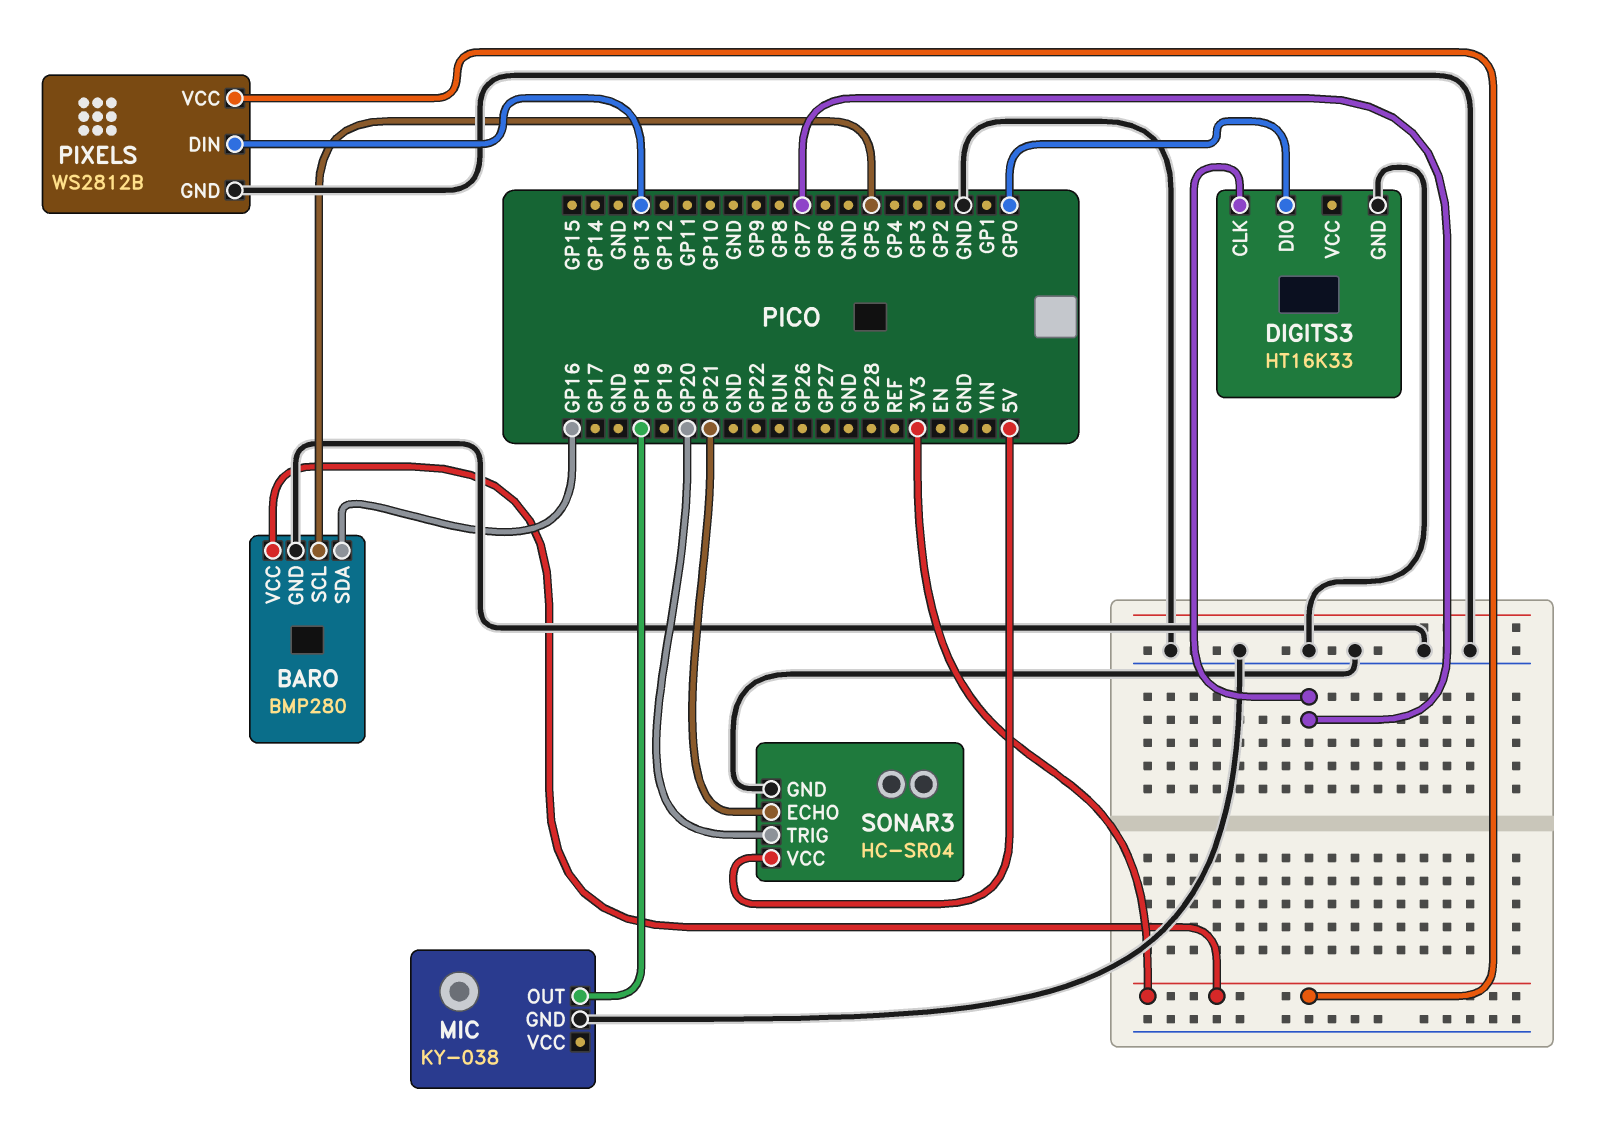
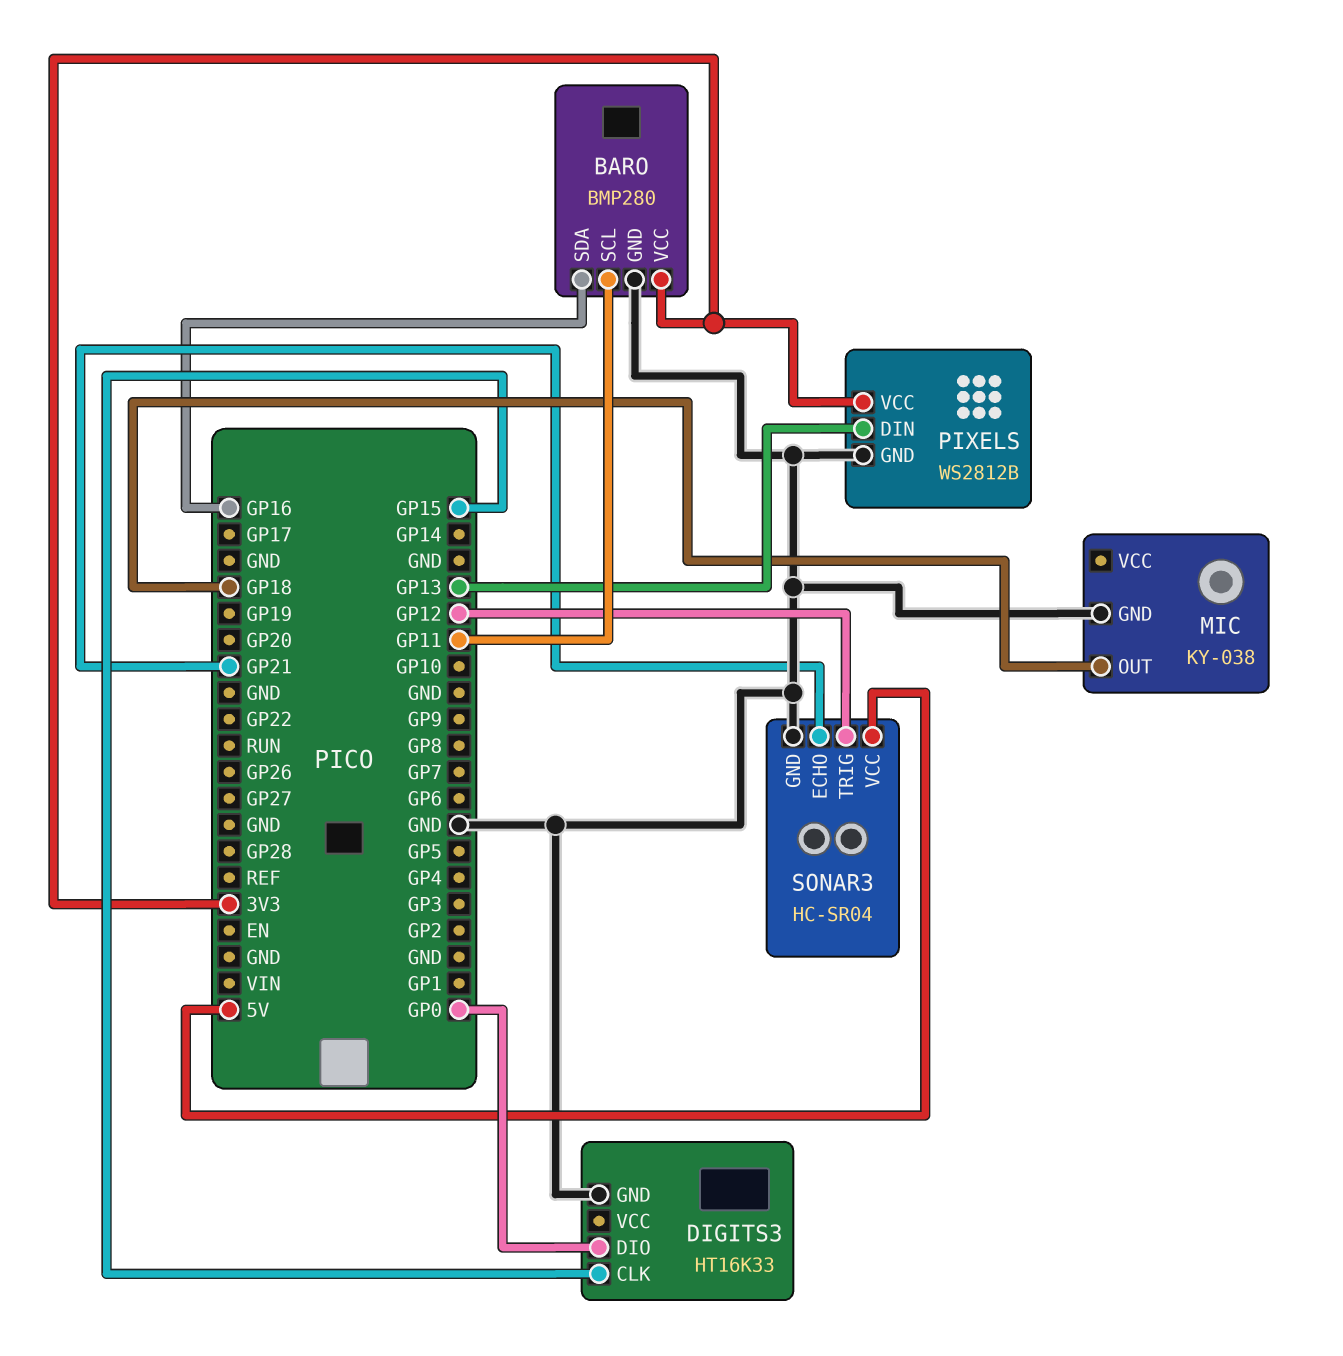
BARO pin SCL: GP5 -> GP11
DIGITS3 pin CLK: GP7 -> GP15
SONAR3 pin TRIG: GP20 -> GP12

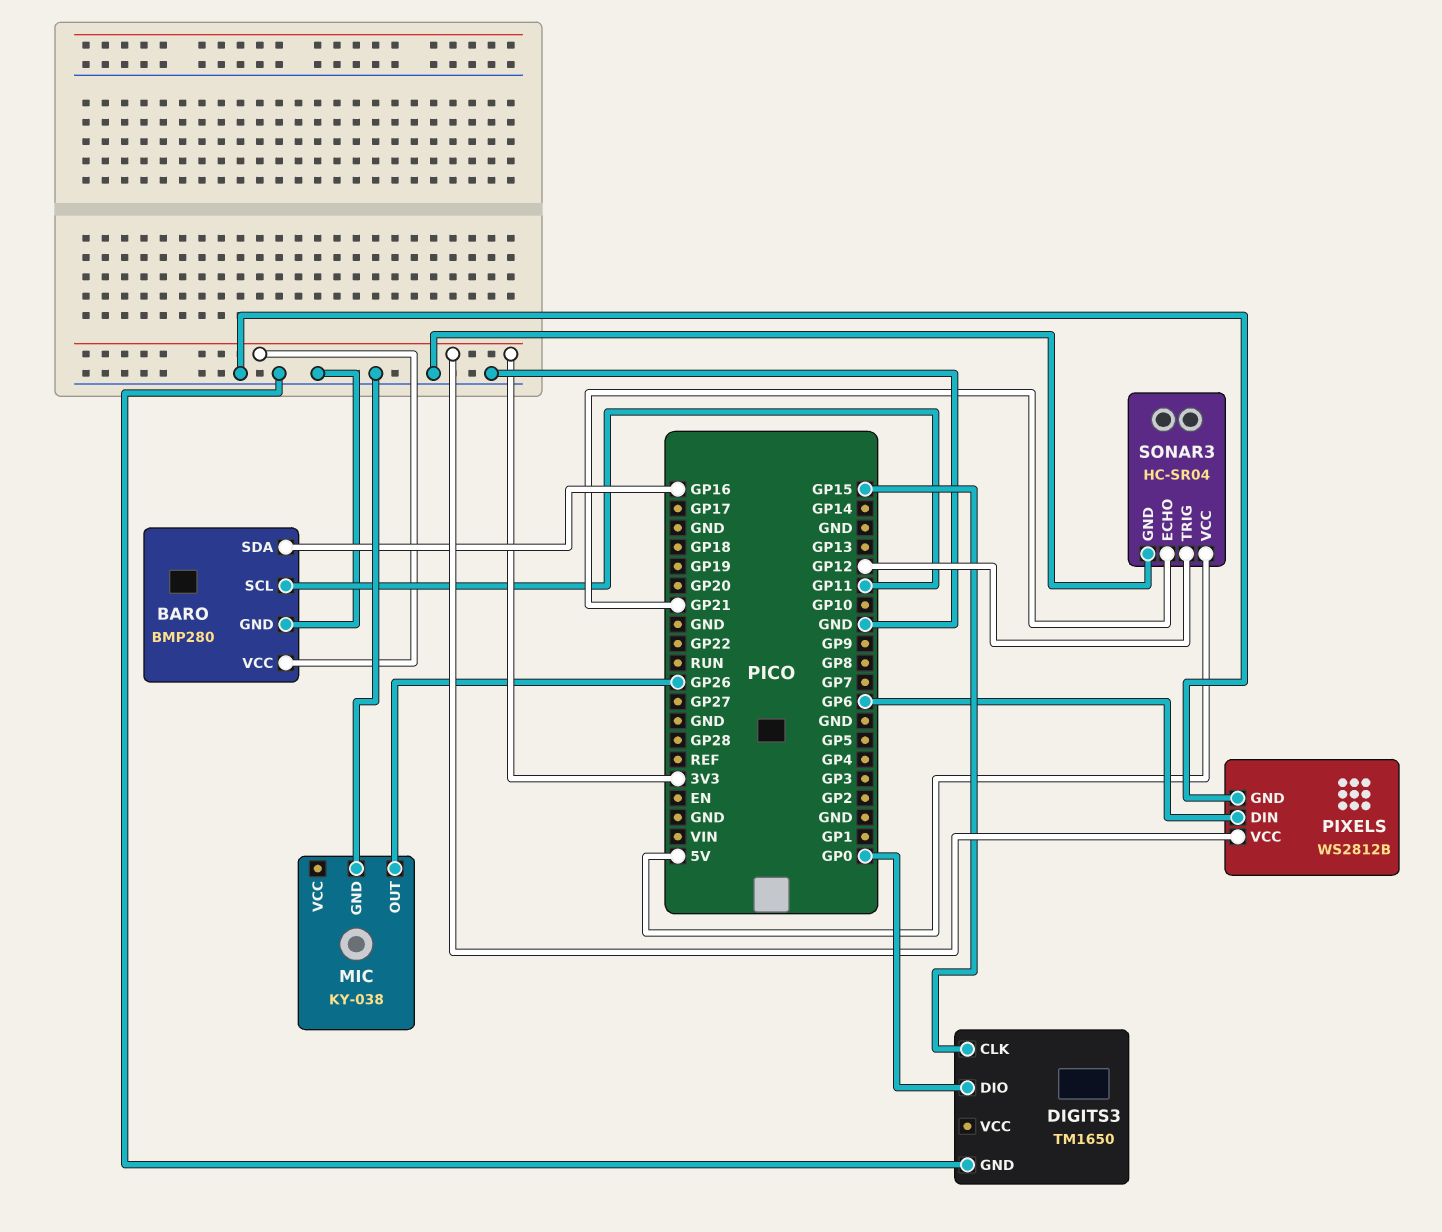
DIGITS3: HT16K33 -> TM1650
MIC pin OUT: GP18 -> GP26
PIXELS pin DIN: GP13 -> GP6

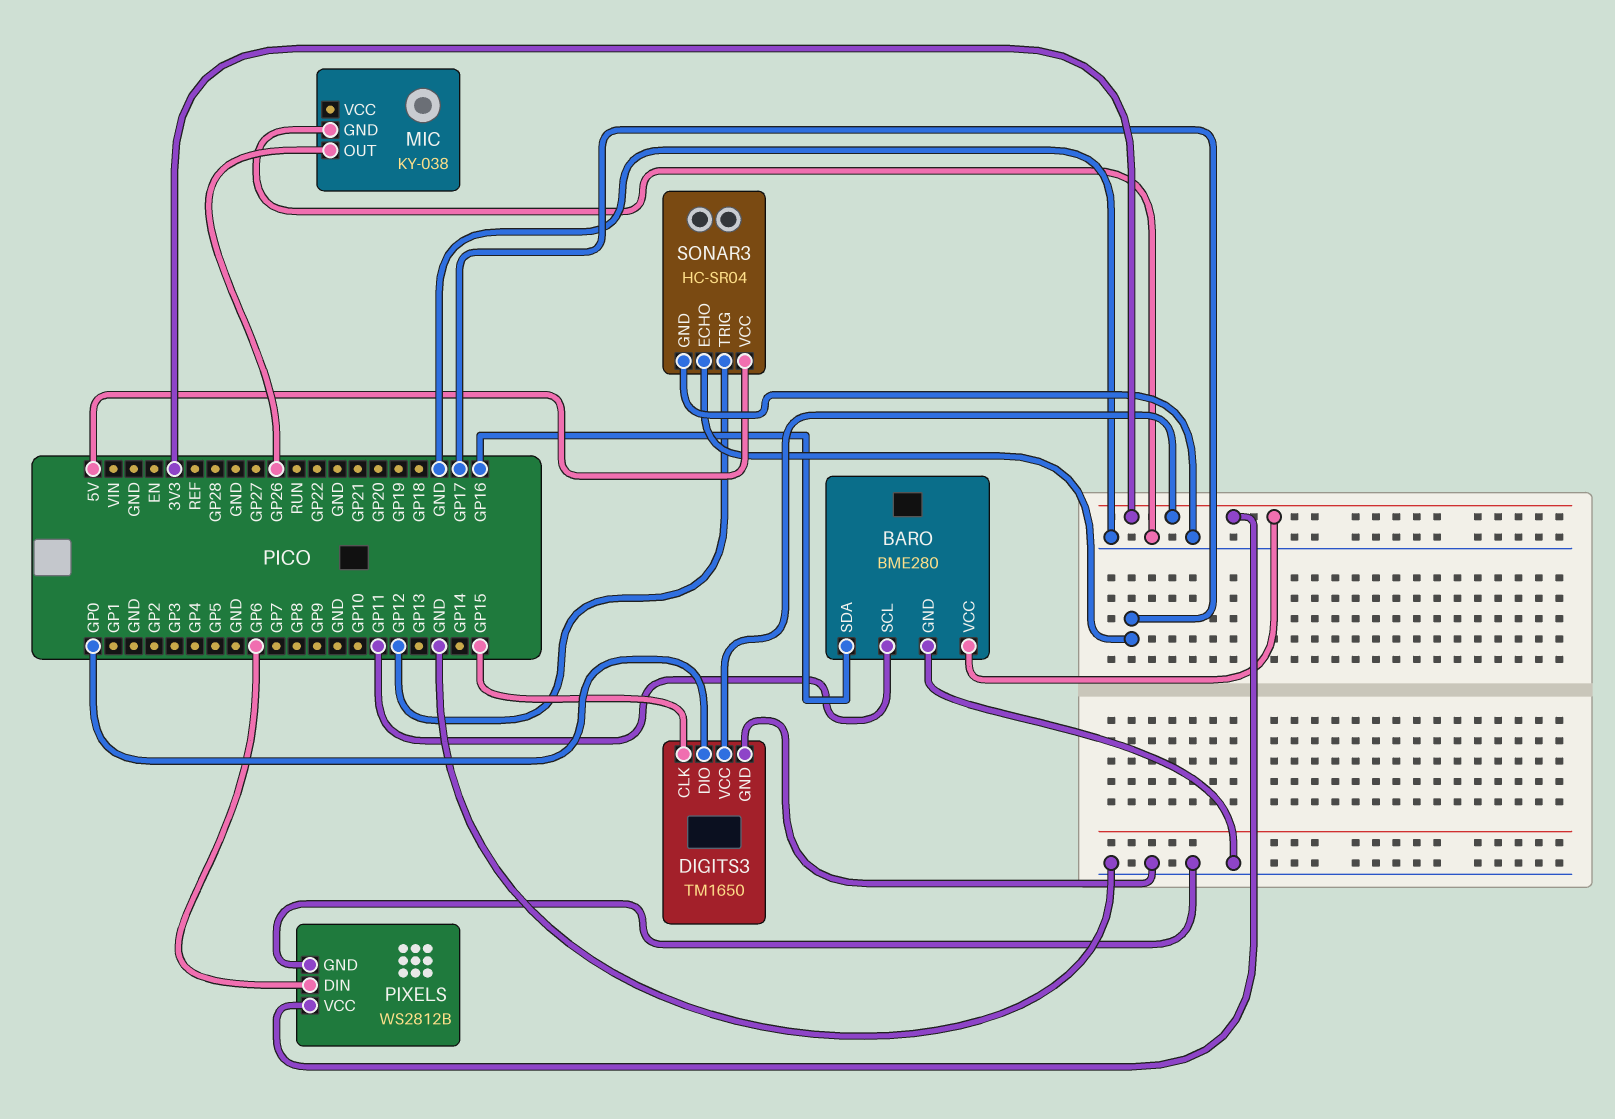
BARO: BMP280 -> BME280
DIGITS3 pin VCC: none -> 3V3
SONAR3 pin ECHO: GP21 -> GP17

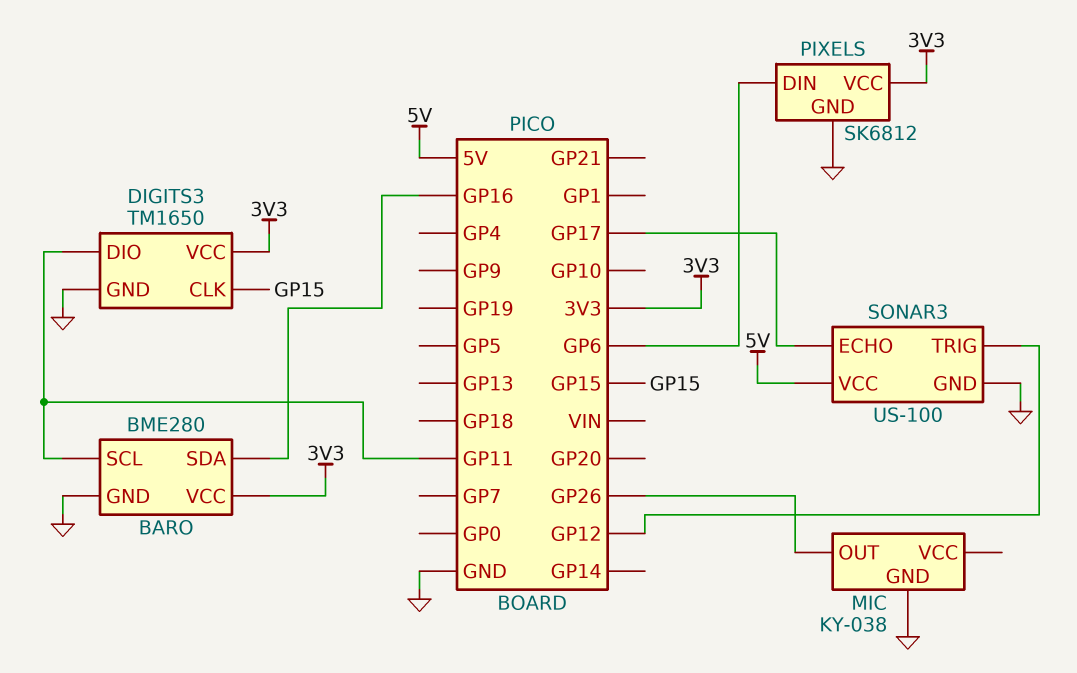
DIGITS3 pin DIO: GP0 -> GP11
PIXELS: WS2812B -> SK6812
SONAR3: HC-SR04 -> US-100

